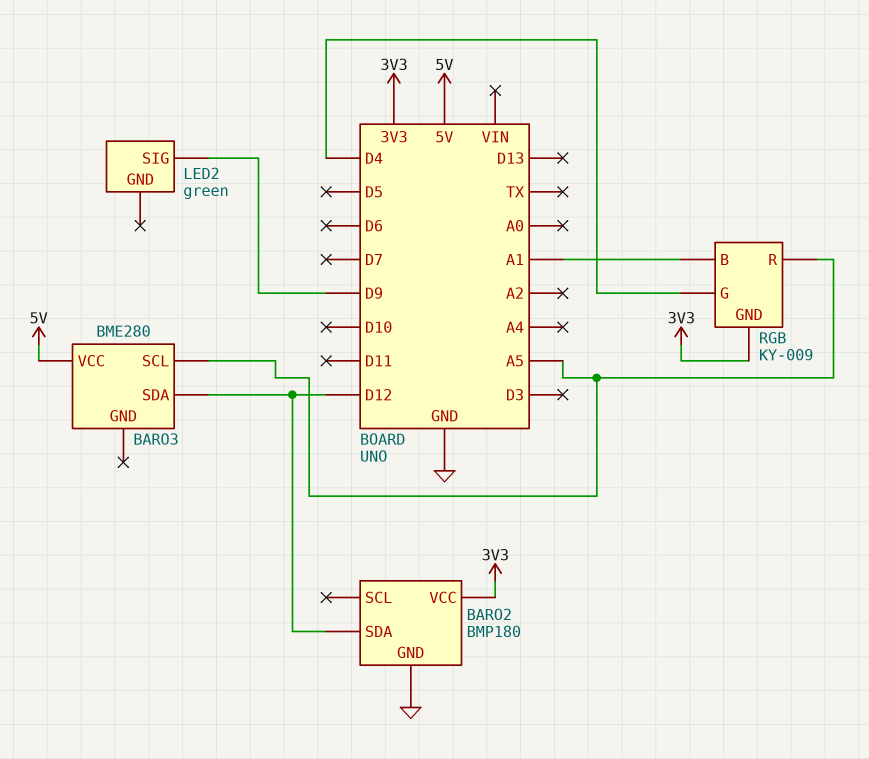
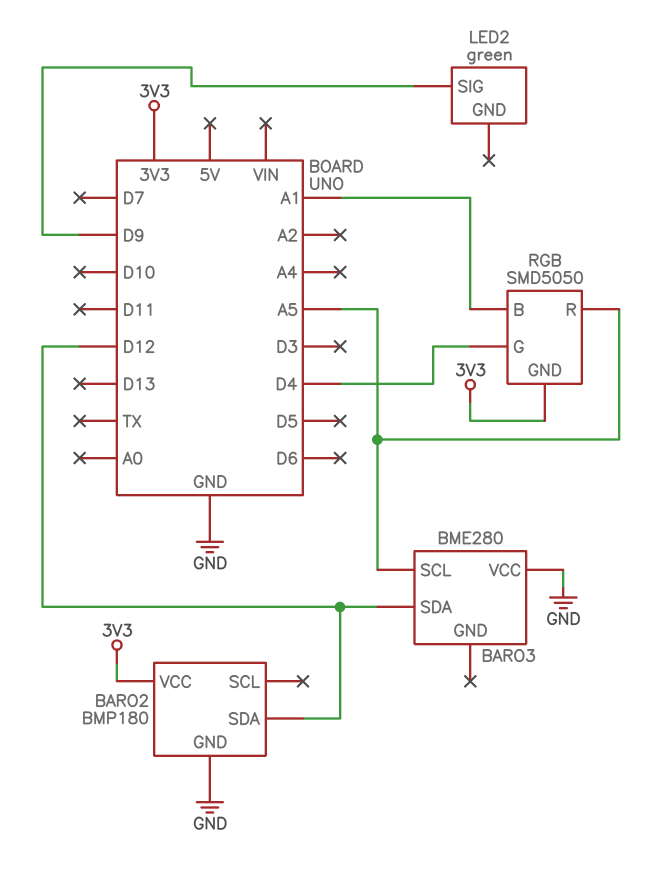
BARO3 pin VCC: 5V -> GND
RGB: KY-009 -> SMD5050

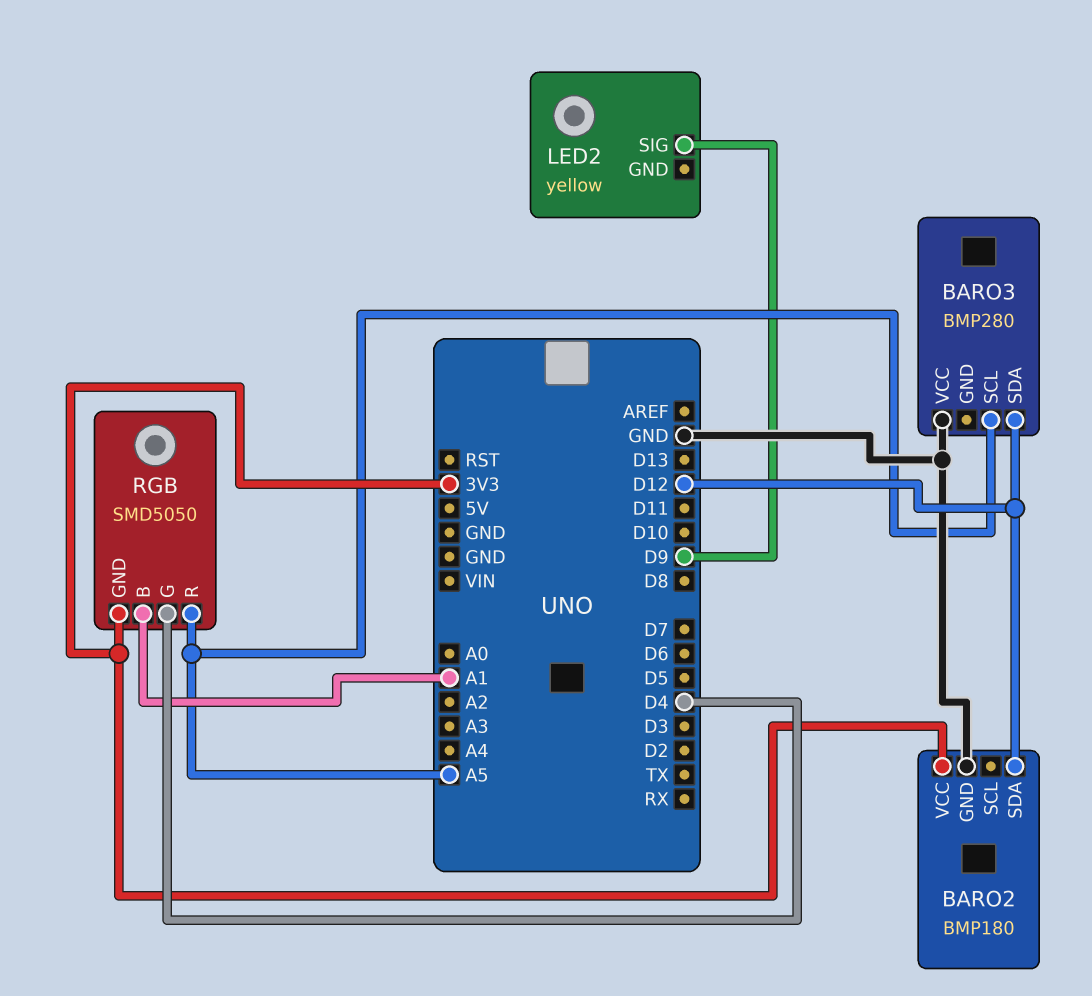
BARO3: BME280 -> BMP280
LED2: green -> yellow

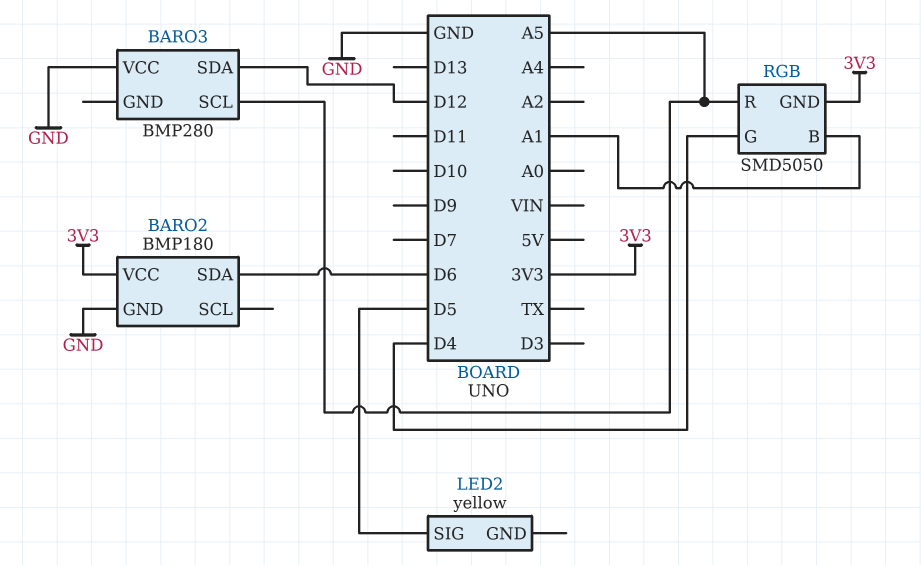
BARO2 pin SDA: D12 -> D6
LED2 pin SIG: D9 -> D5

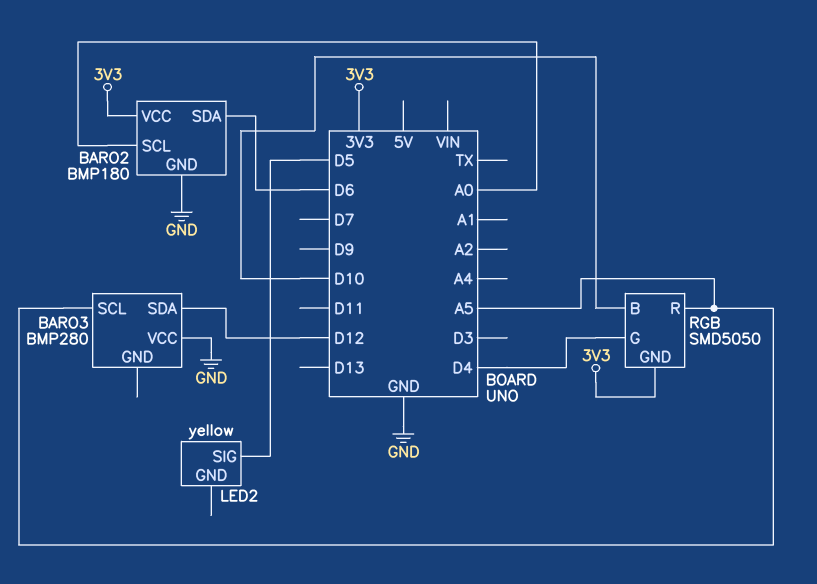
BARO2 pin SCL: none -> A0
RGB pin B: A1 -> D10

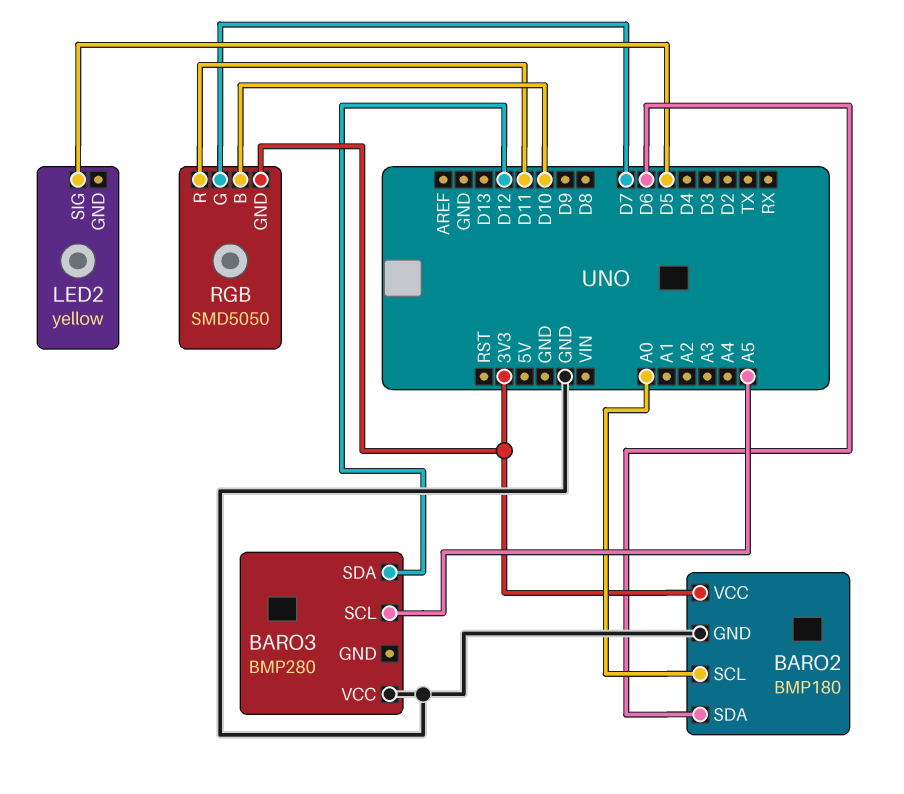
RGB pin G: D4 -> D7
RGB pin R: A5 -> D11

